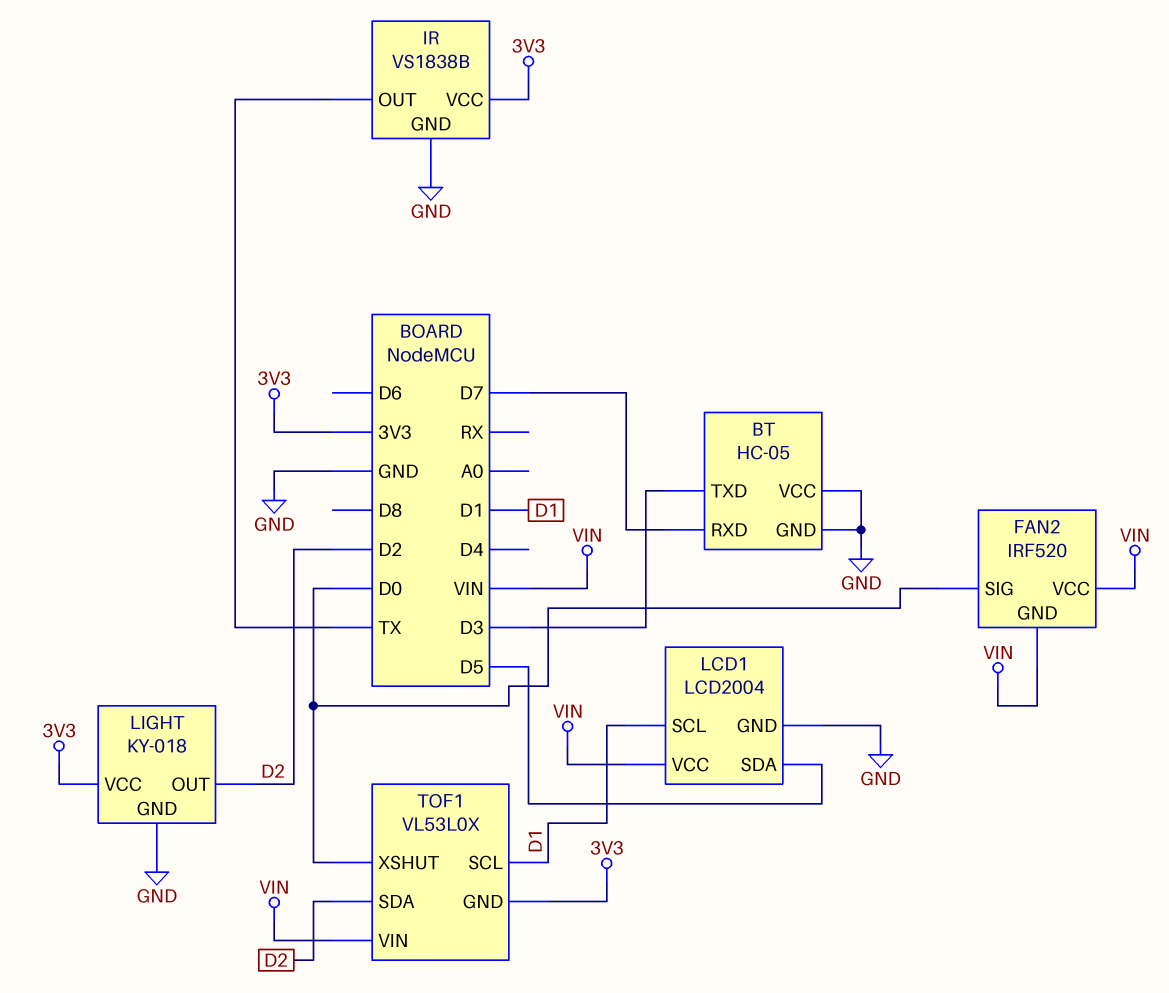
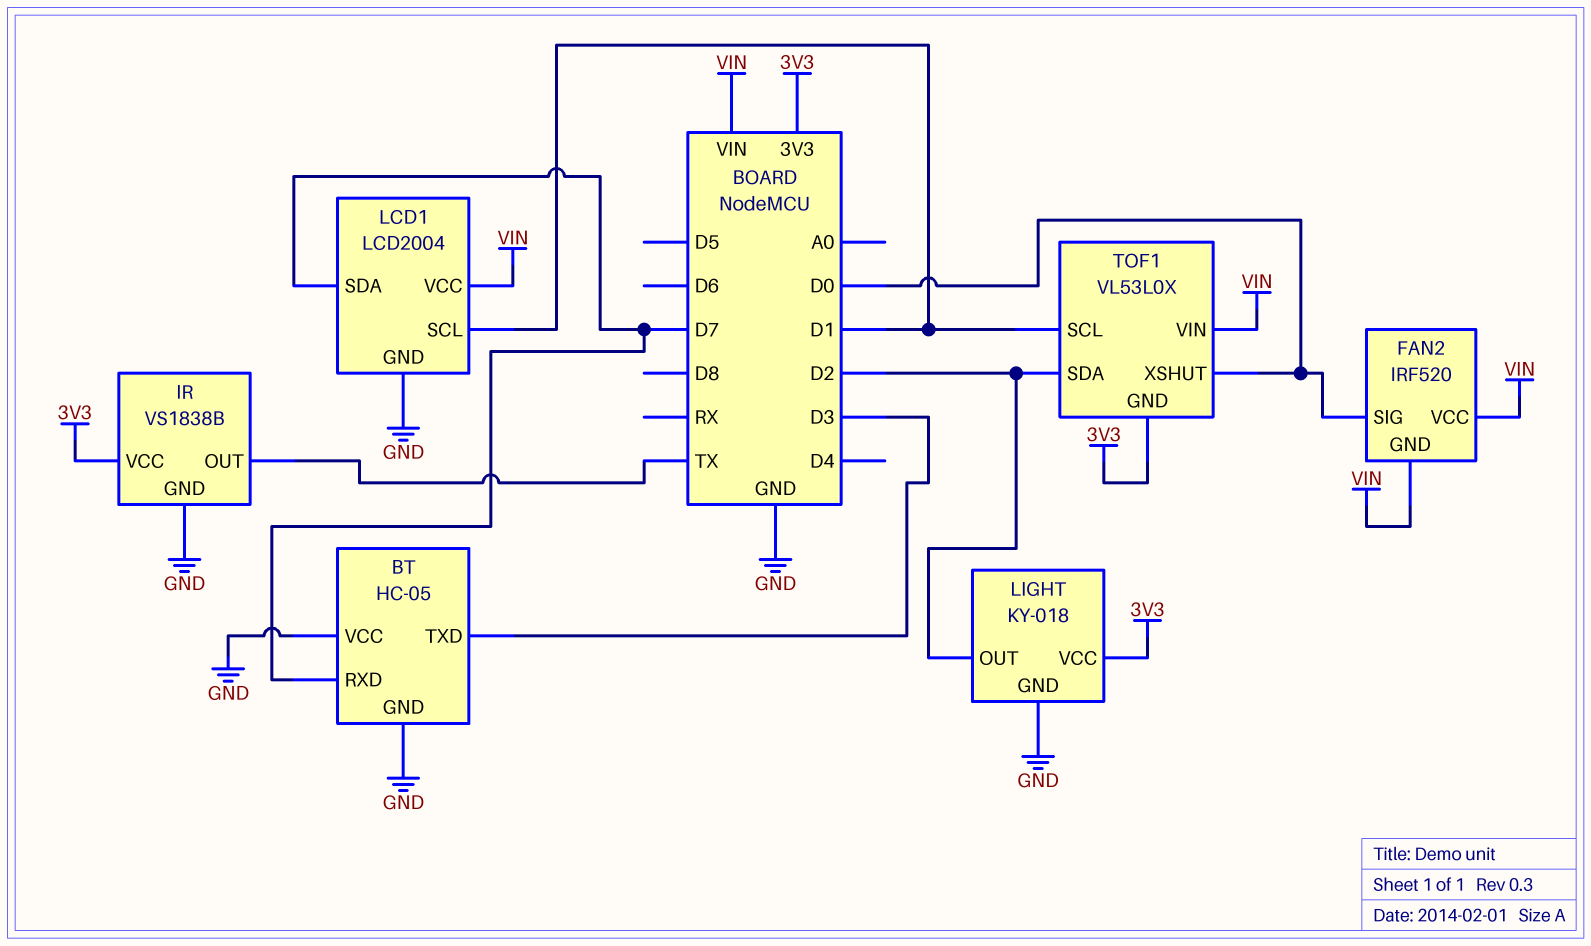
LCD1 pin SDA: D5 -> D7

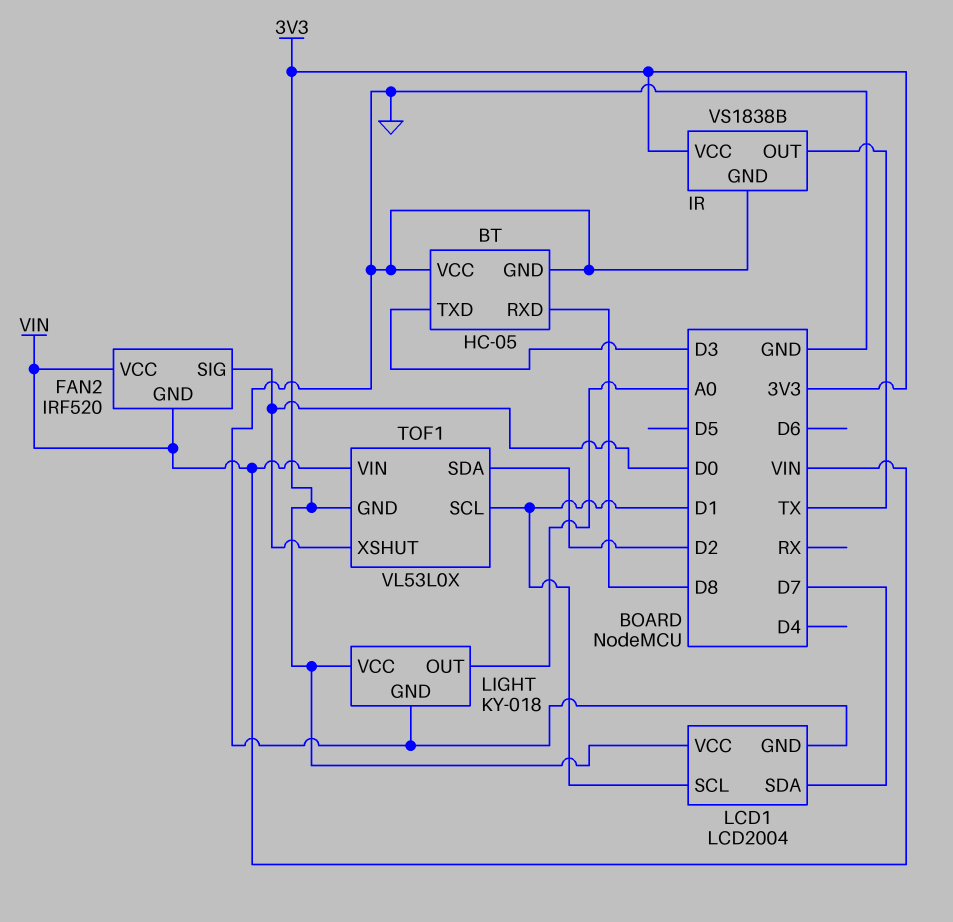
BT pin RXD: D7 -> D8
LCD1 pin VCC: VIN -> 3V3
LIGHT pin OUT: D2 -> A0

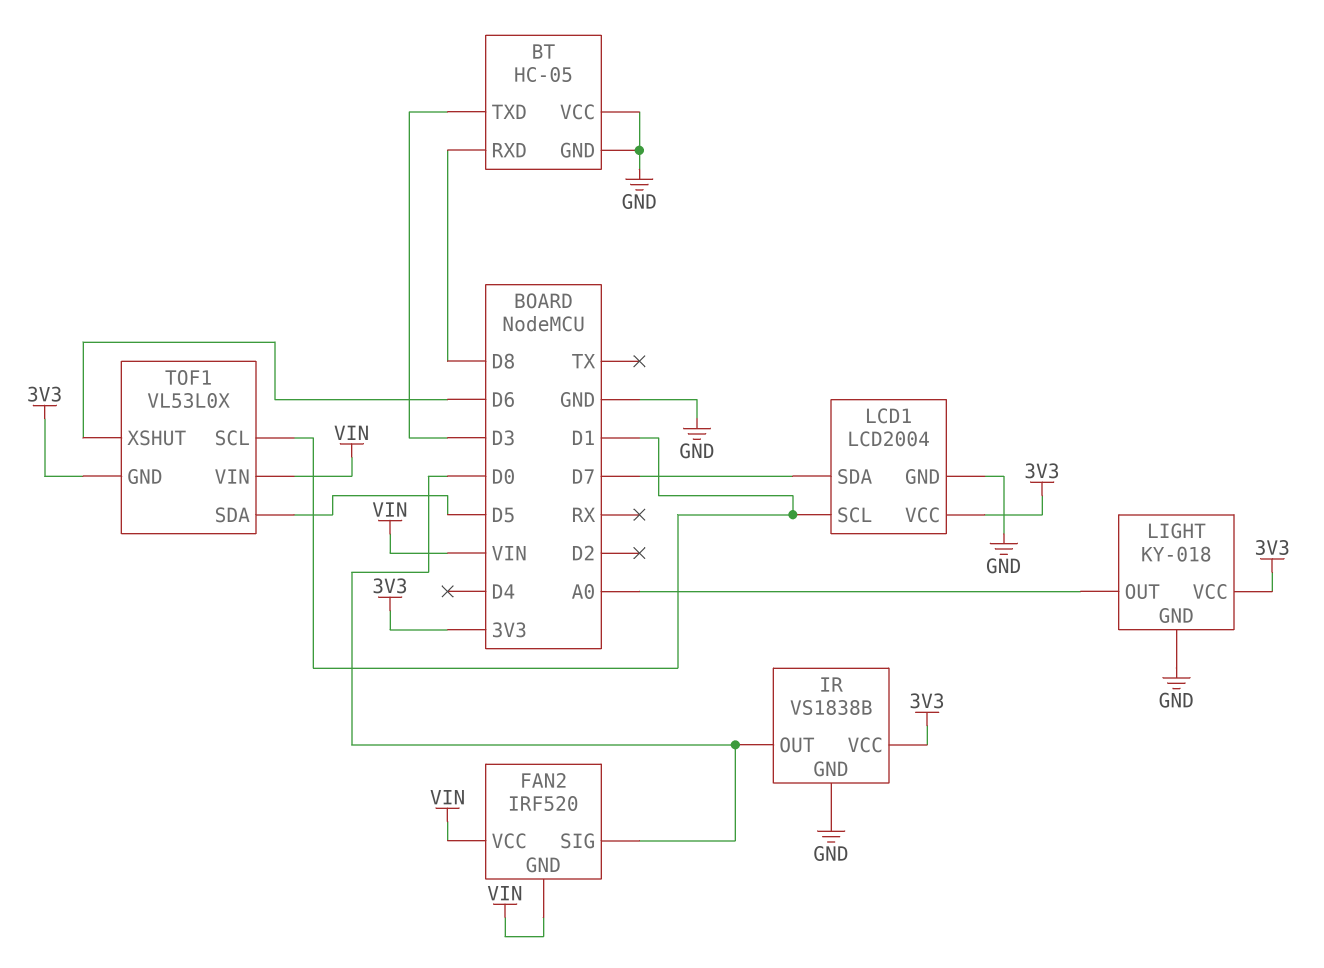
IR pin OUT: TX -> D0
TOF1 pin SDA: D2 -> D5
TOF1 pin XSHUT: D0 -> D6

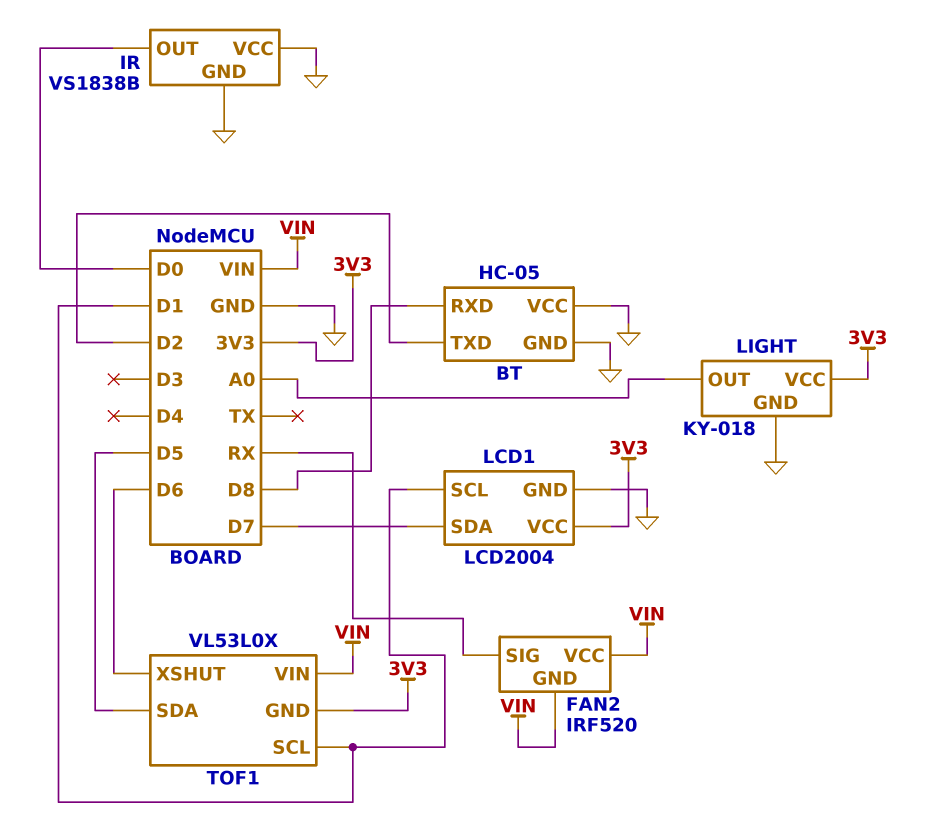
BT pin TXD: D3 -> D2
FAN2 pin SIG: D0 -> RX
IR pin VCC: 3V3 -> GND

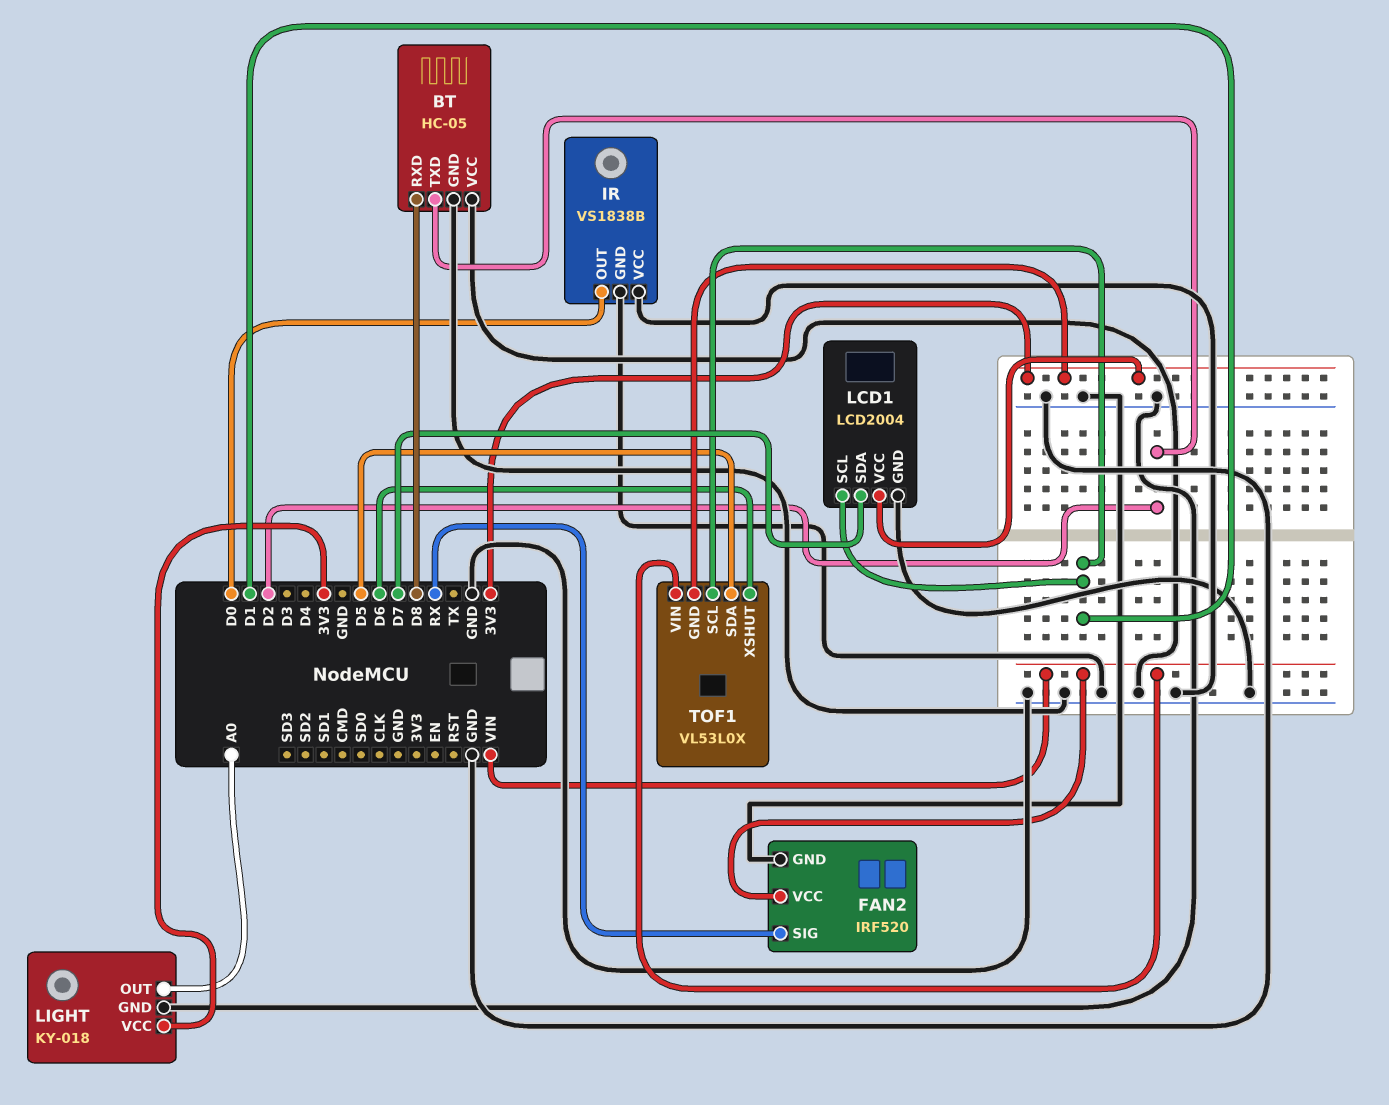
FAN2 pin GND: VIN -> GND

